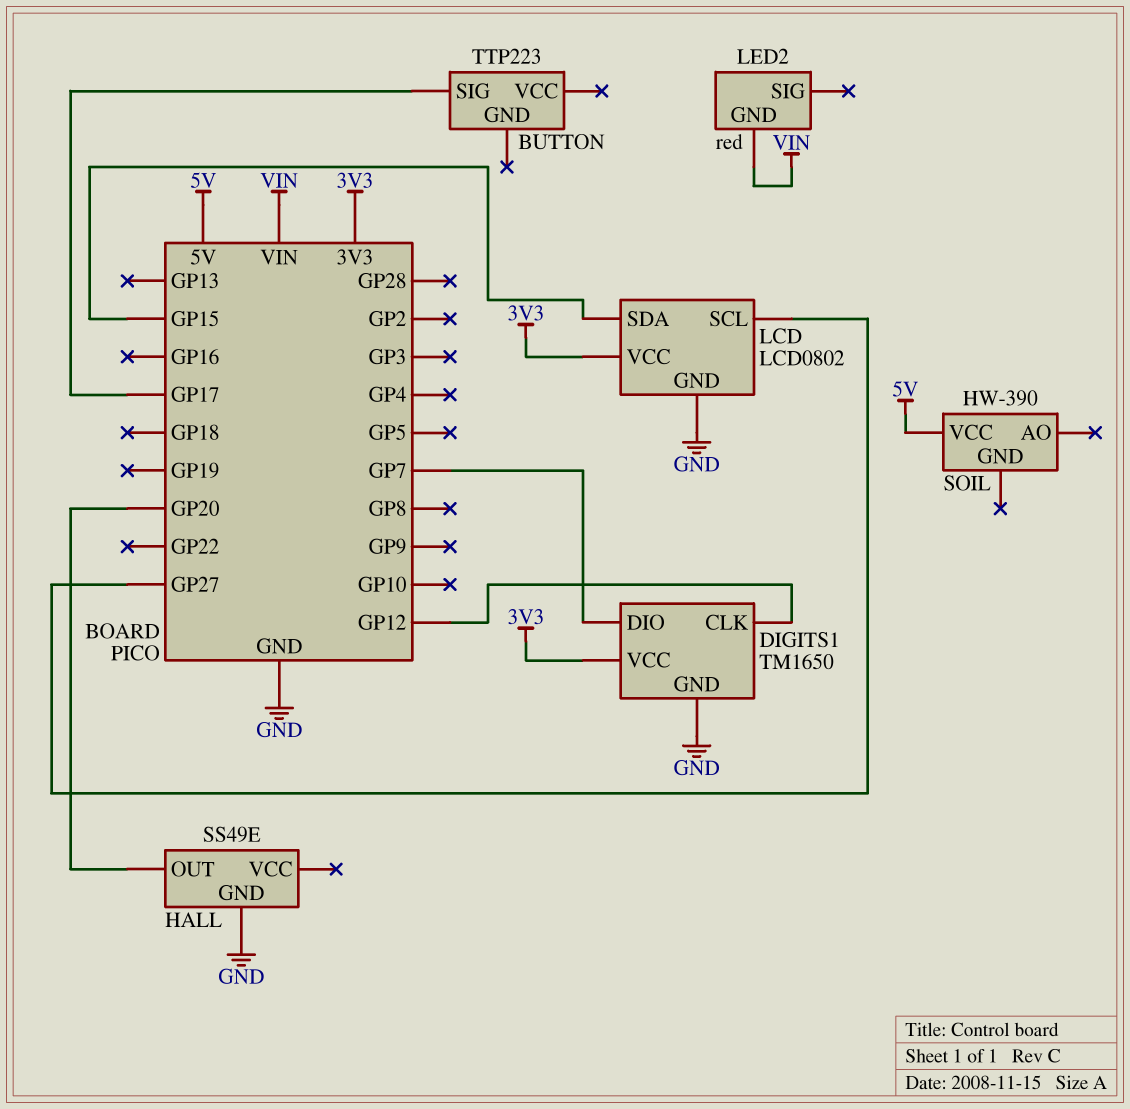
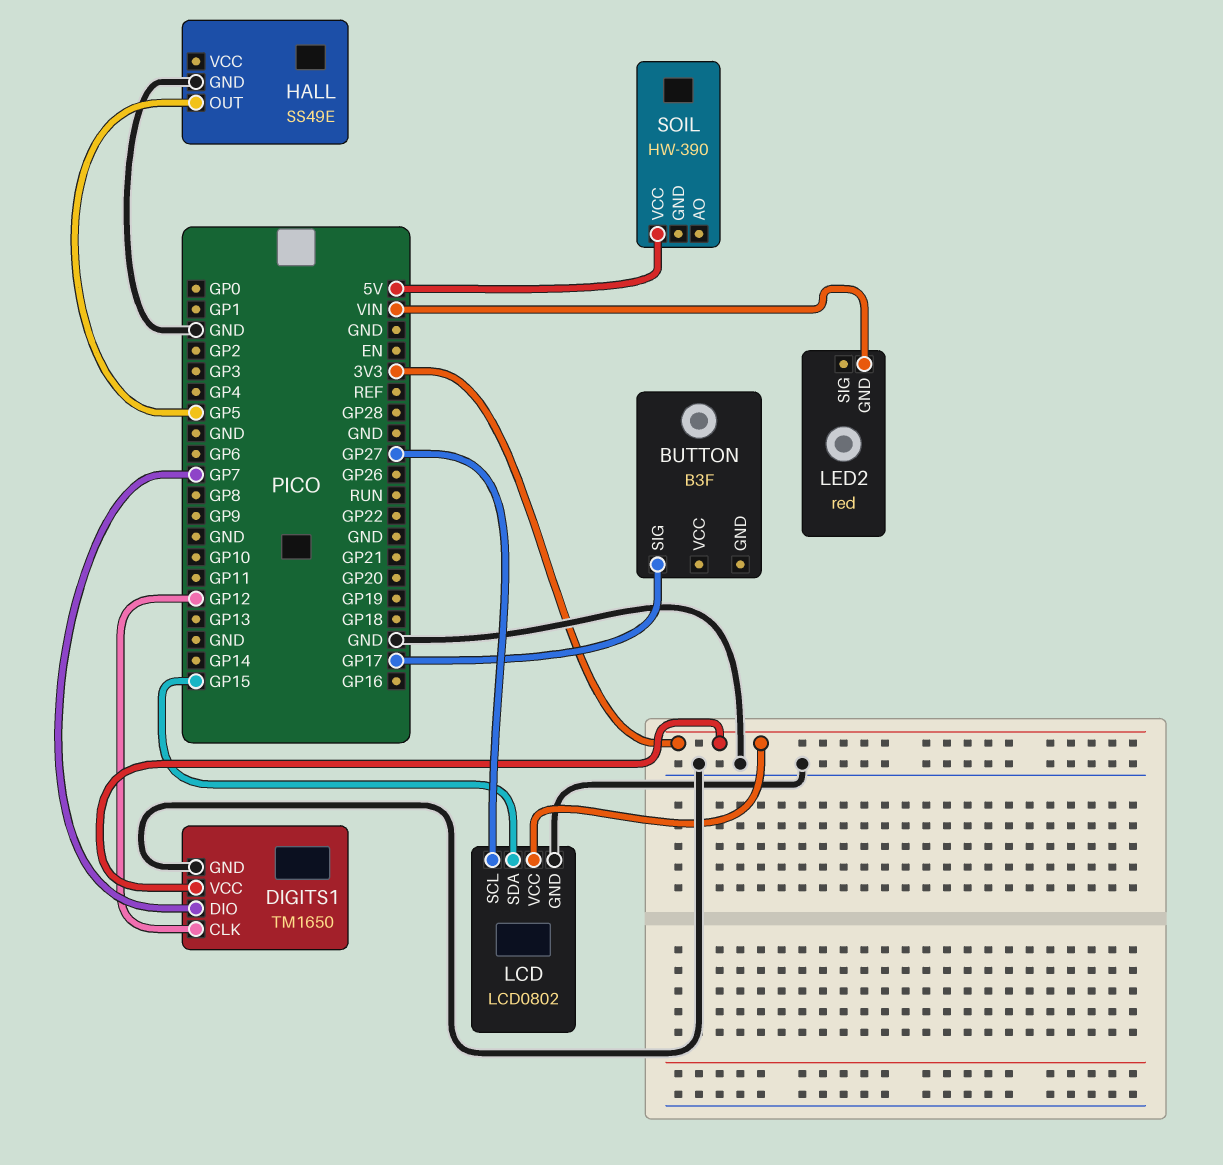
BUTTON: TTP223 -> B3F
HALL pin OUT: GP20 -> GP5

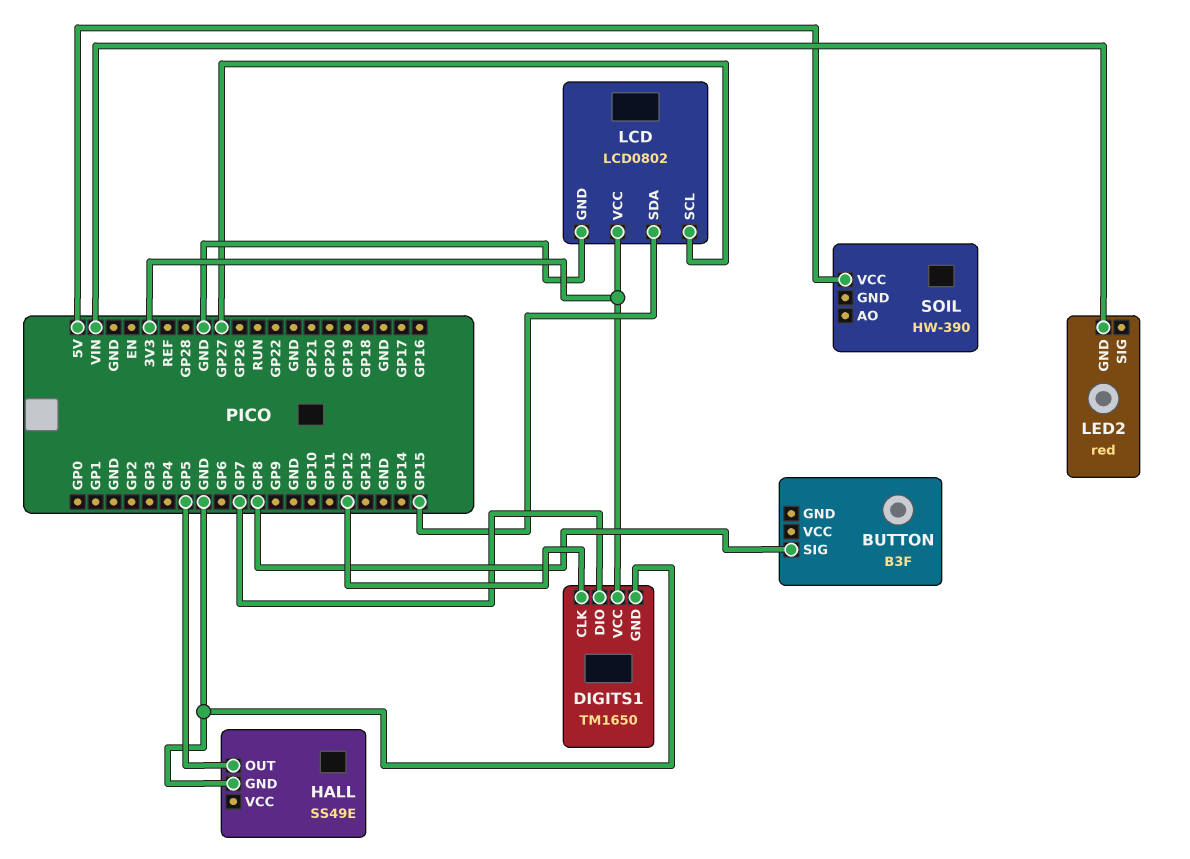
BUTTON pin SIG: GP17 -> GP8

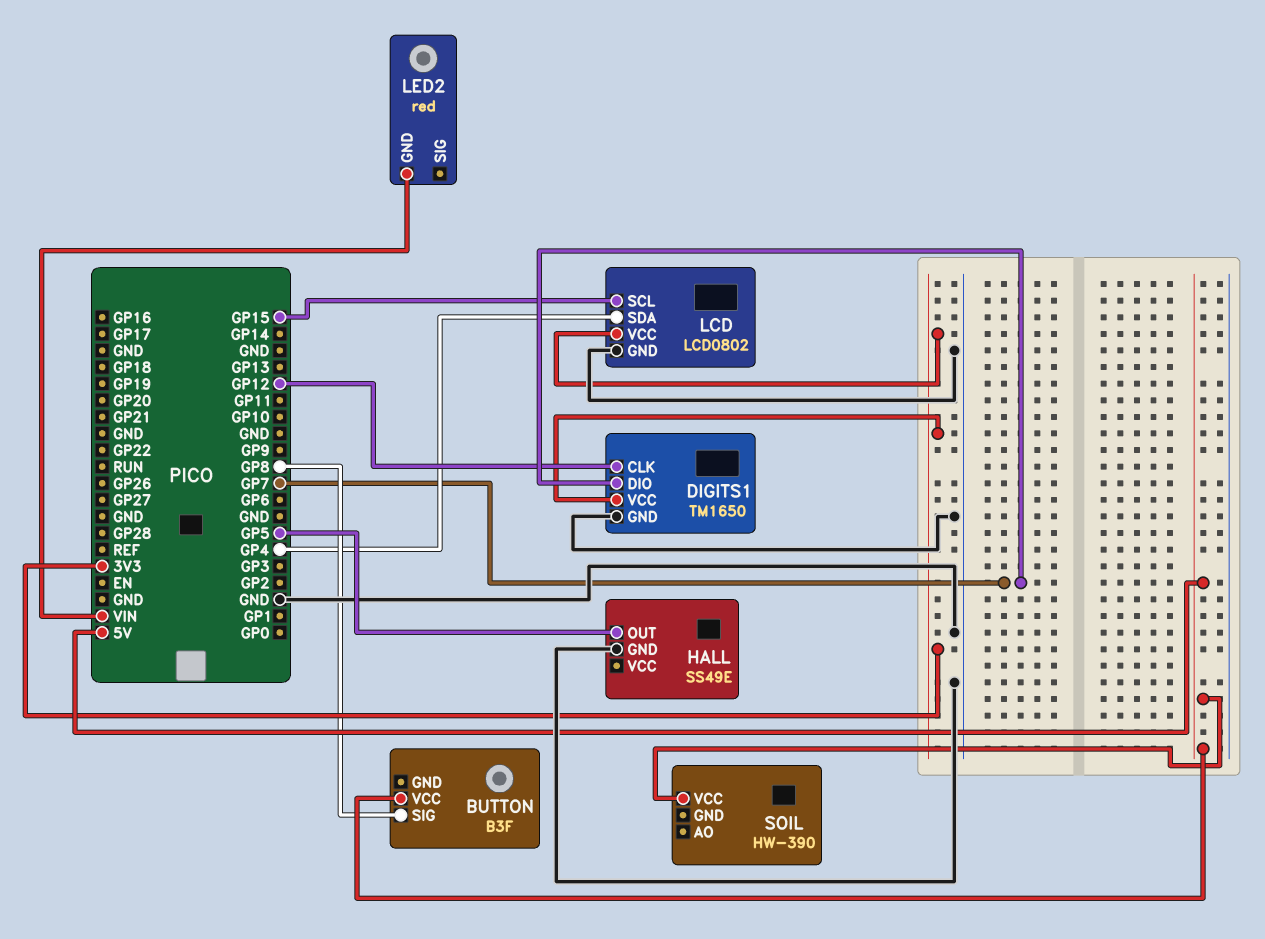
BUTTON pin VCC: none -> 5V
LCD pin SCL: GP27 -> GP15
LCD pin SDA: GP15 -> GP4

